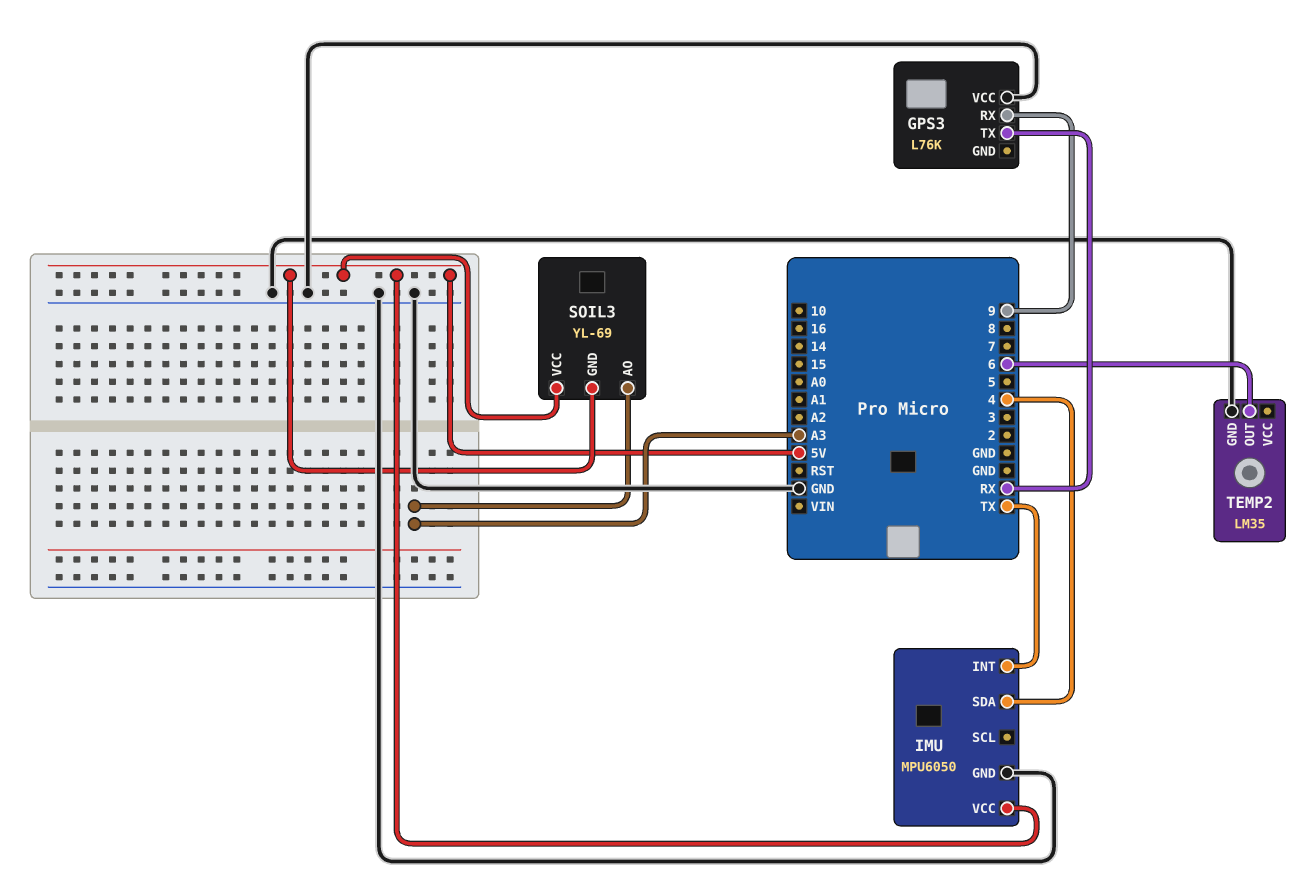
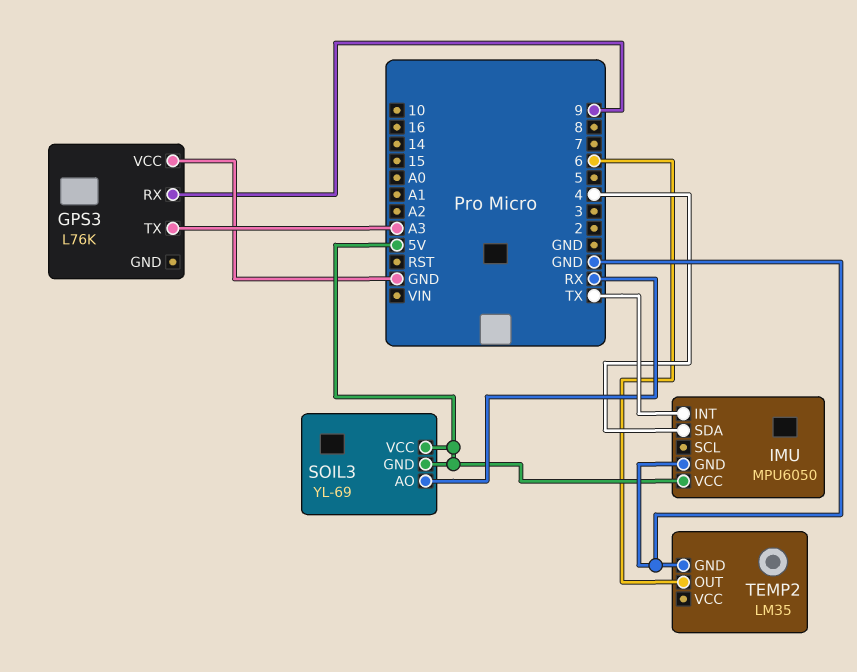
GPS3 pin TX: RX -> A3
SOIL3 pin AO: A3 -> RX

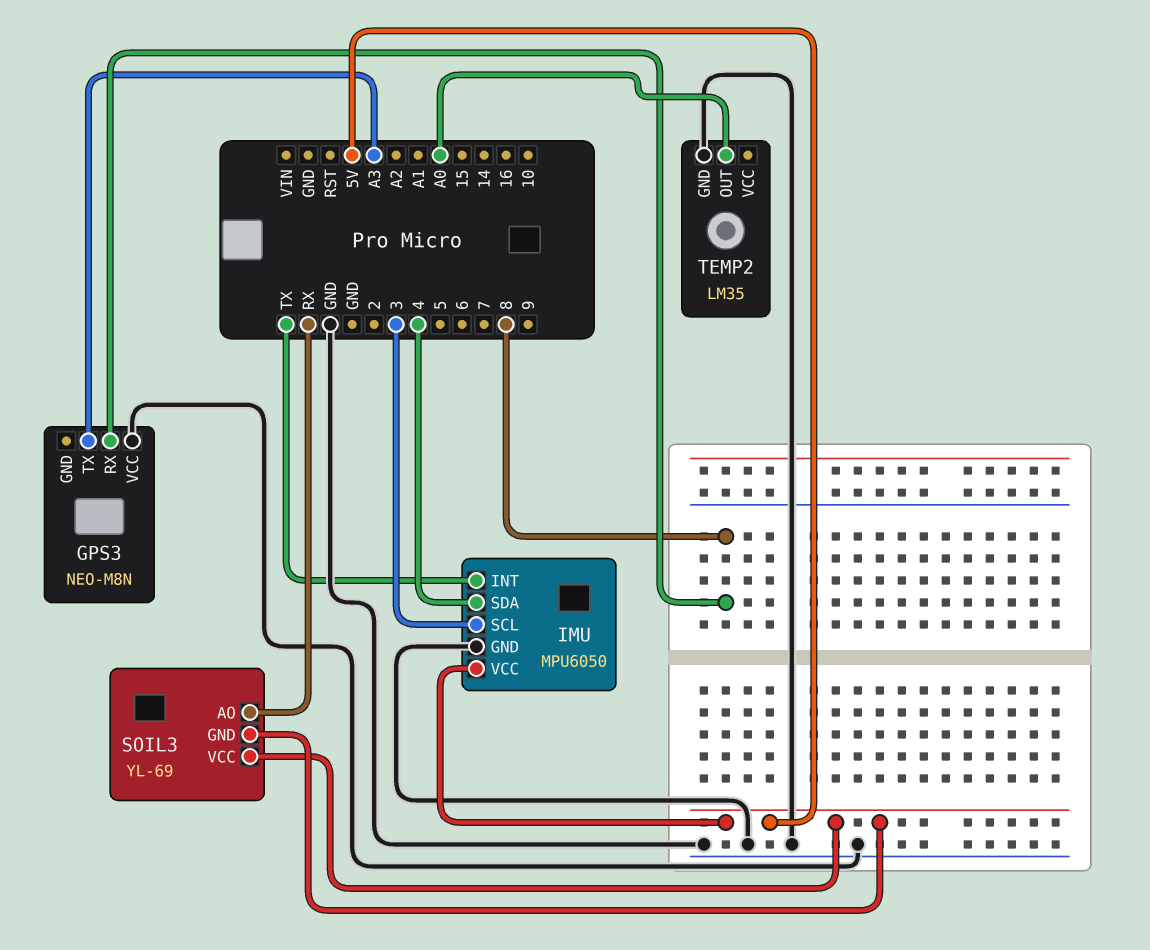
GPS3: L76K -> NEO-M8N
GPS3 pin RX: 9 -> 8
IMU pin SCL: none -> 3
TEMP2 pin OUT: 6 -> A0

